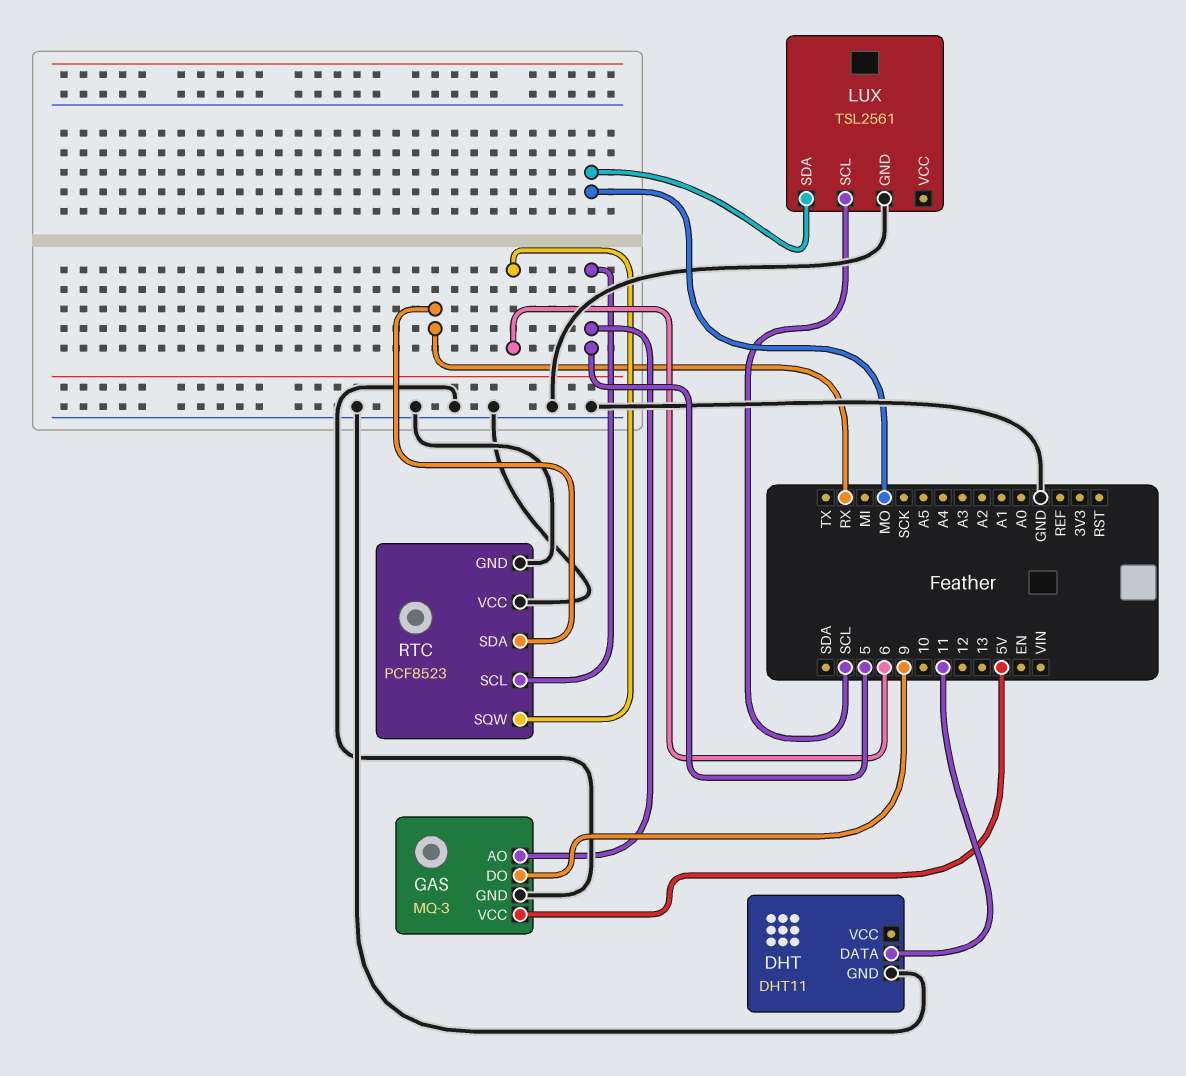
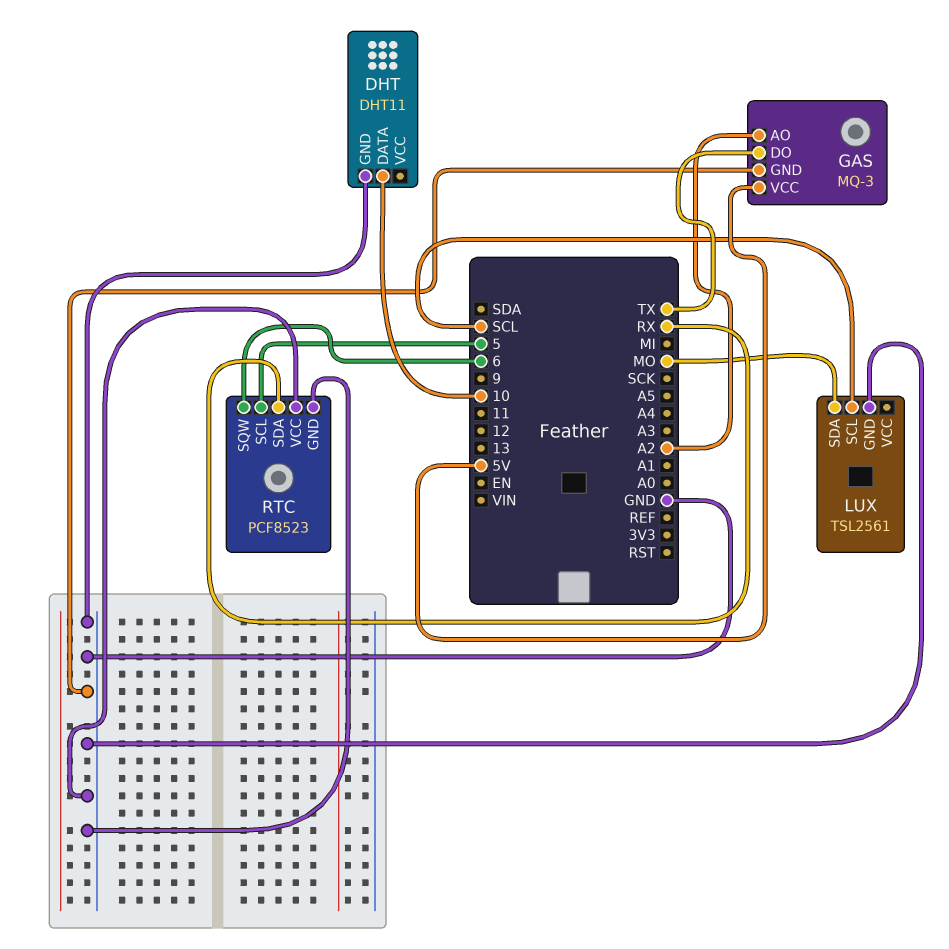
DHT pin DATA: 11 -> 10
GAS pin AO: 5 -> A2
GAS pin DO: 9 -> TX

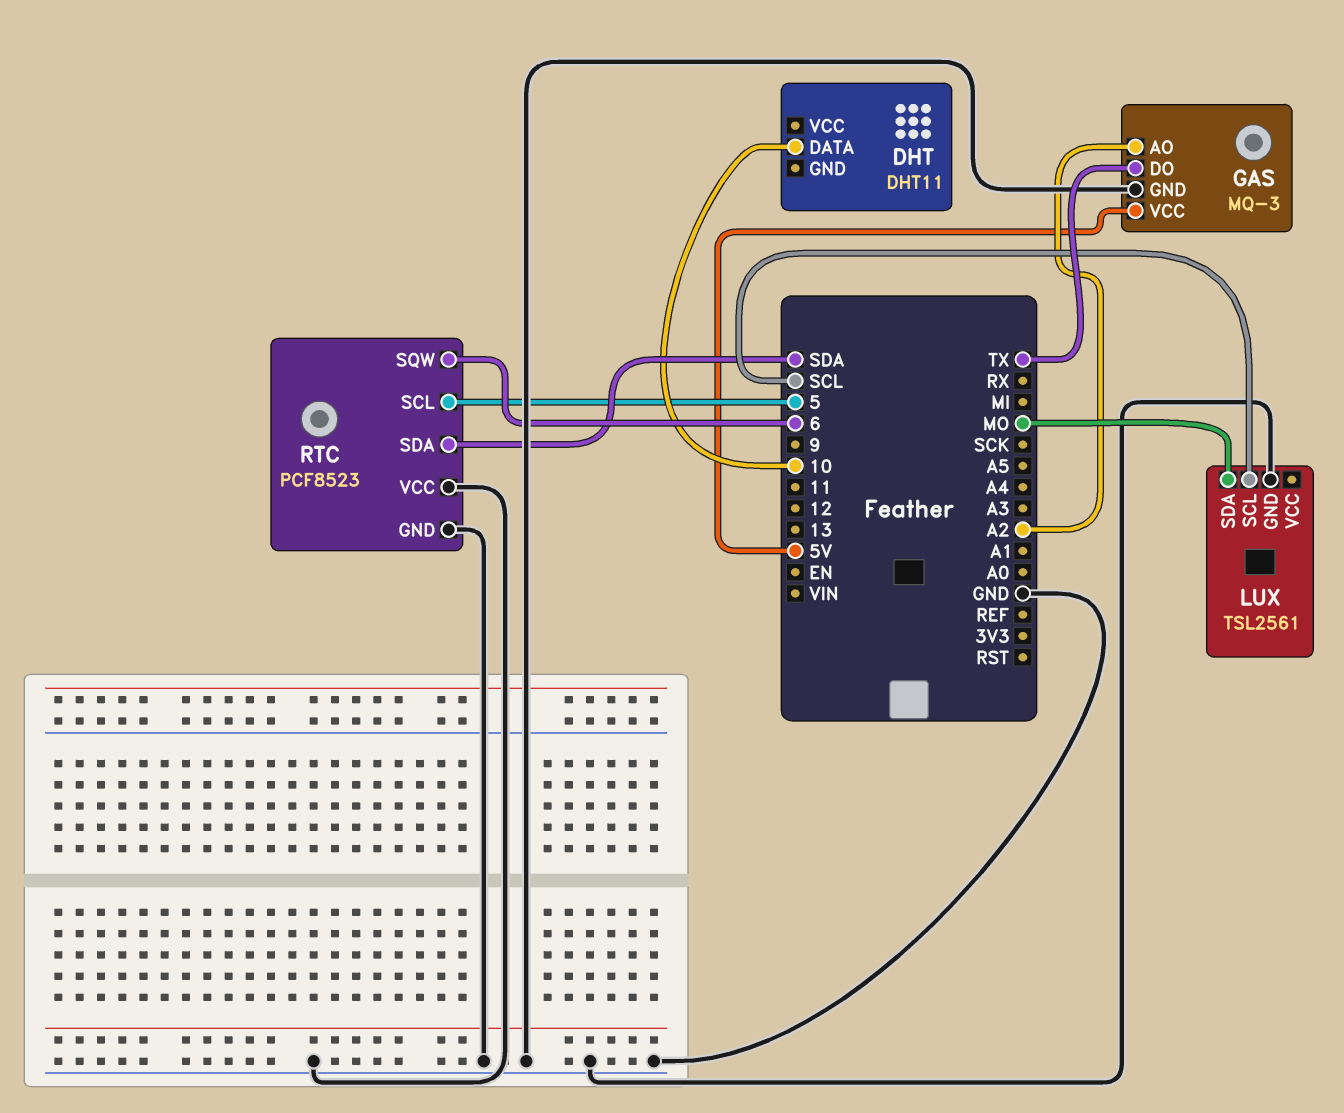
DHT pin GND: GND -> none
RTC pin SDA: RX -> SDA

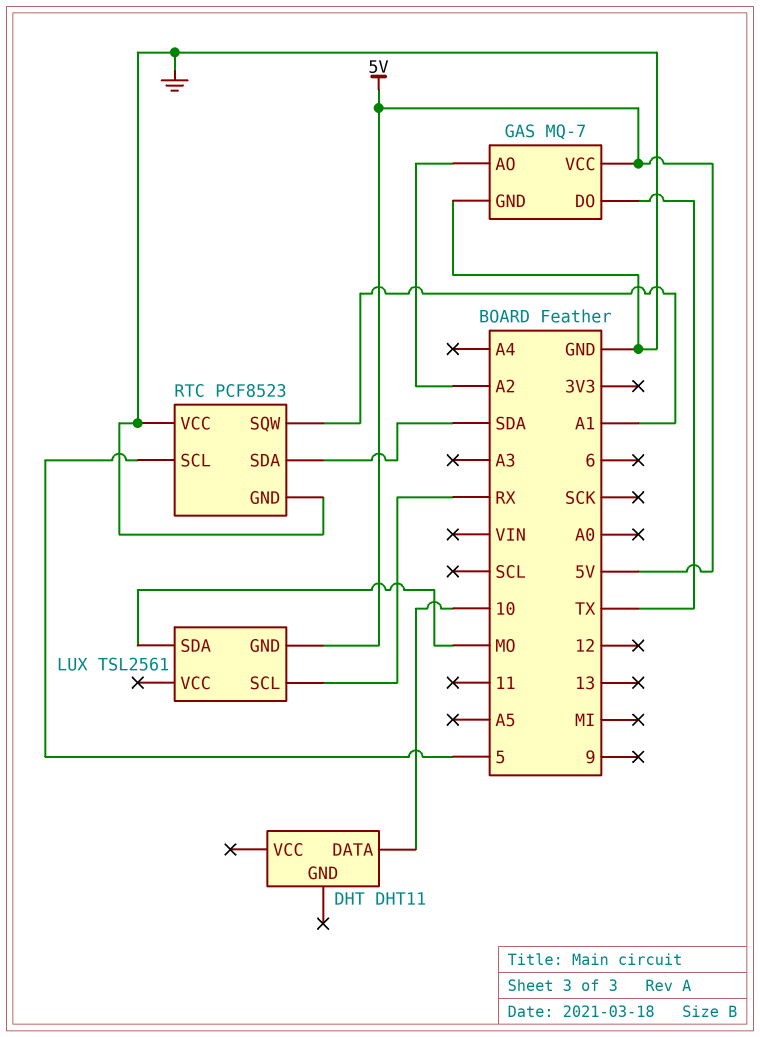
GAS: MQ-3 -> MQ-7
LUX pin GND: GND -> 5V
LUX pin SCL: SCL -> RX
RTC pin SQW: 6 -> A1

